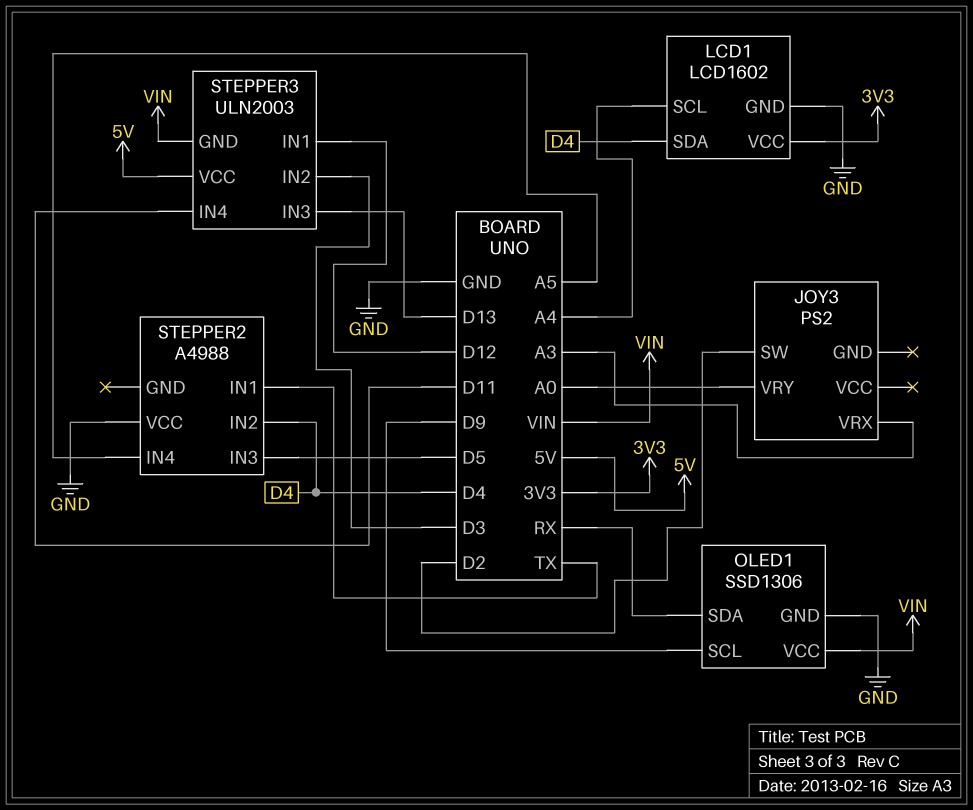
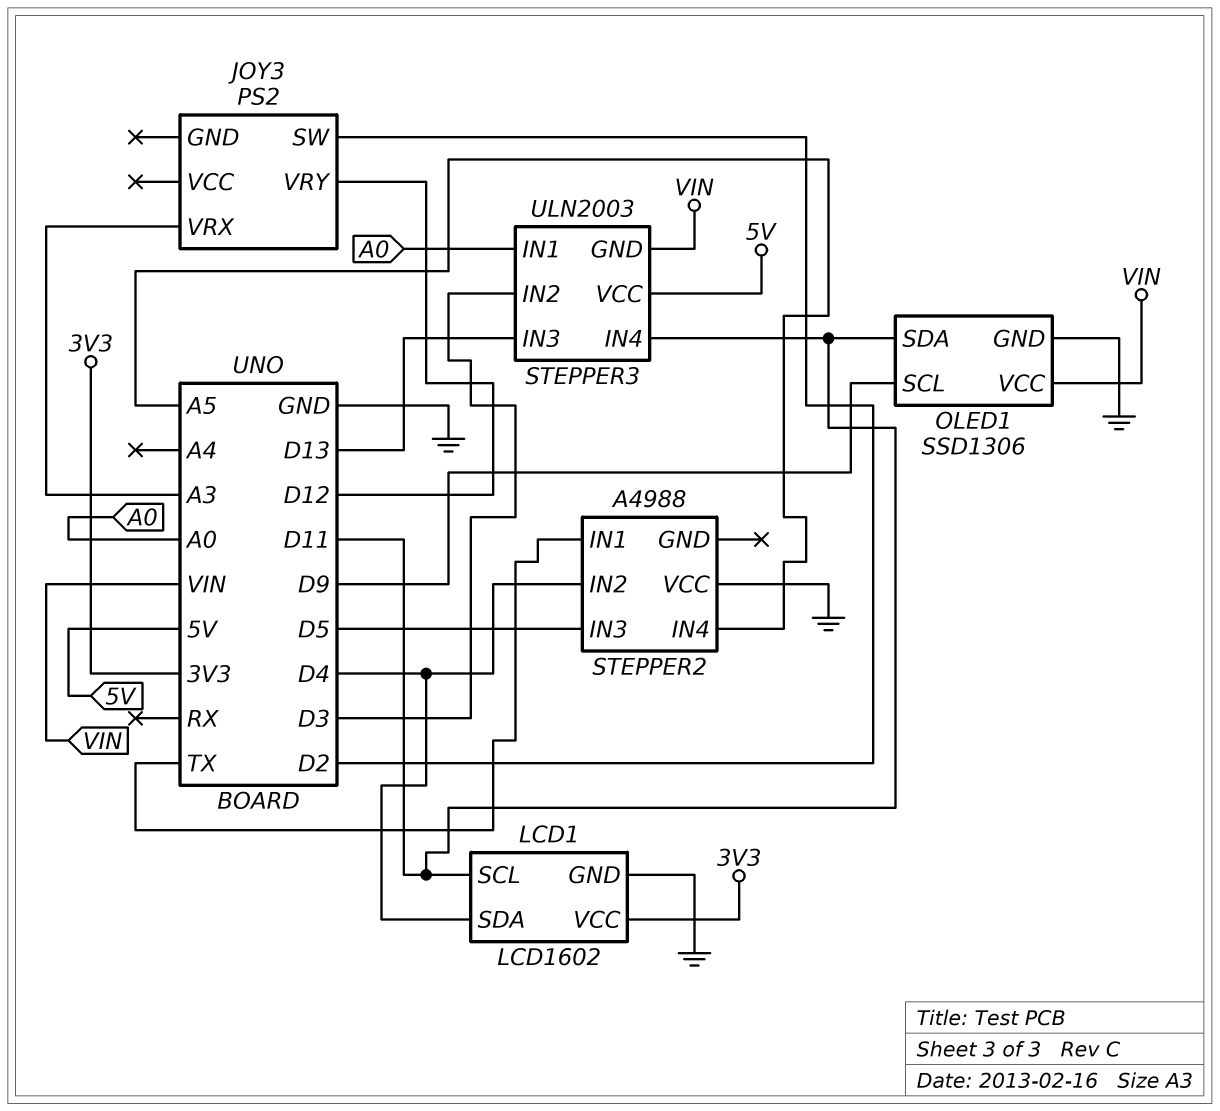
JOY3 pin VRY: A0 -> D12
LCD1 pin SCL: A4 -> D11
OLED1 pin SDA: RX -> D11
STEPPER3 pin IN1: D12 -> A0

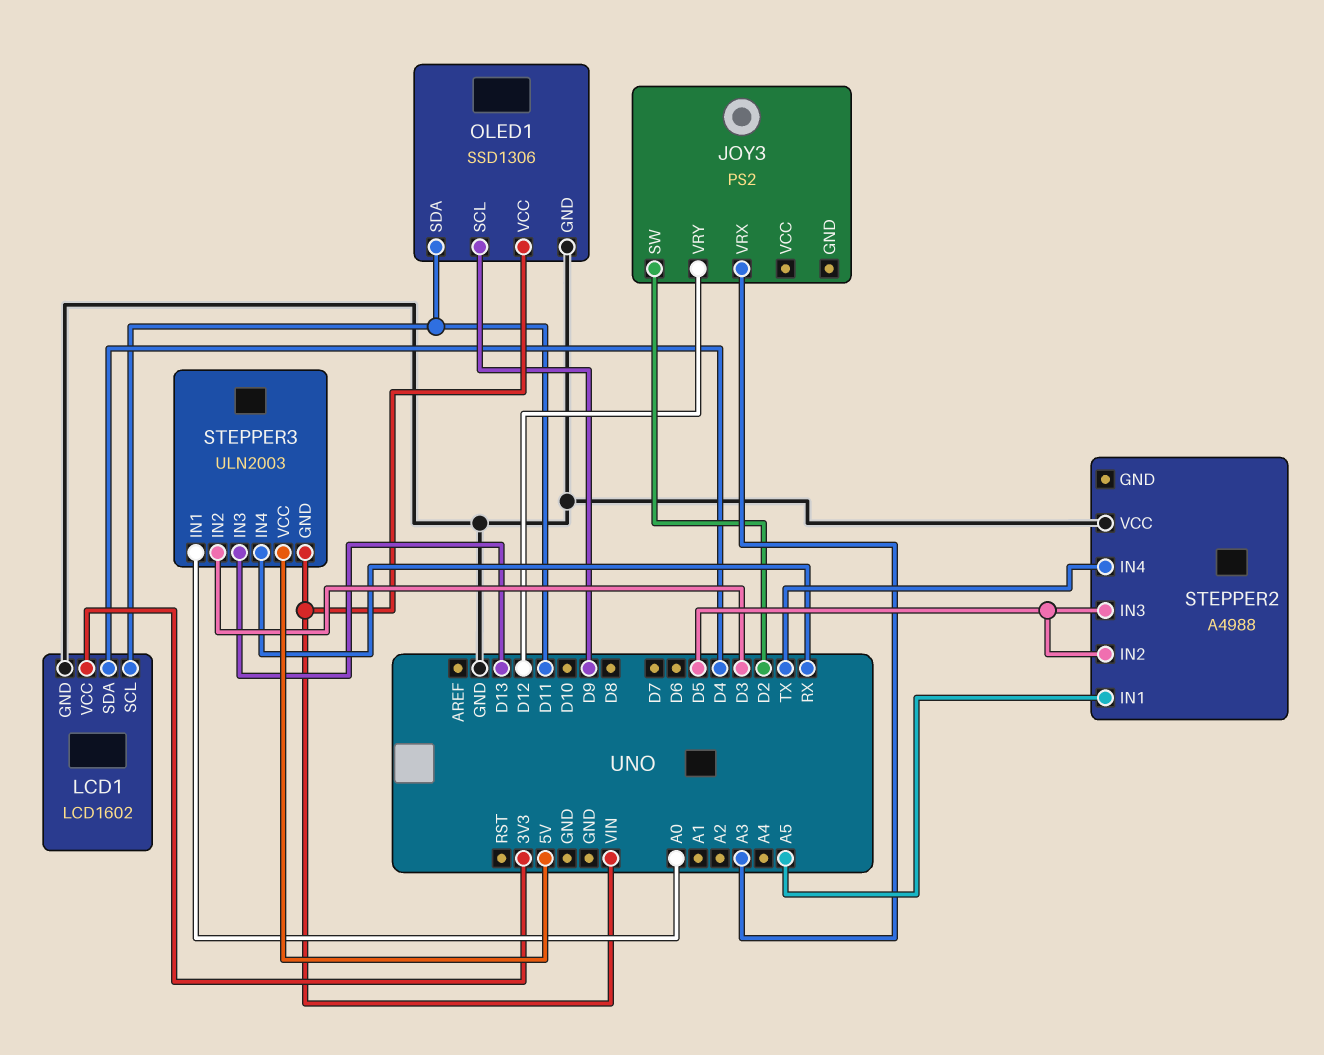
STEPPER2 pin IN1: TX -> A5
STEPPER2 pin IN2: D4 -> D5
STEPPER2 pin IN4: A5 -> TX
STEPPER3 pin IN4: D11 -> RX

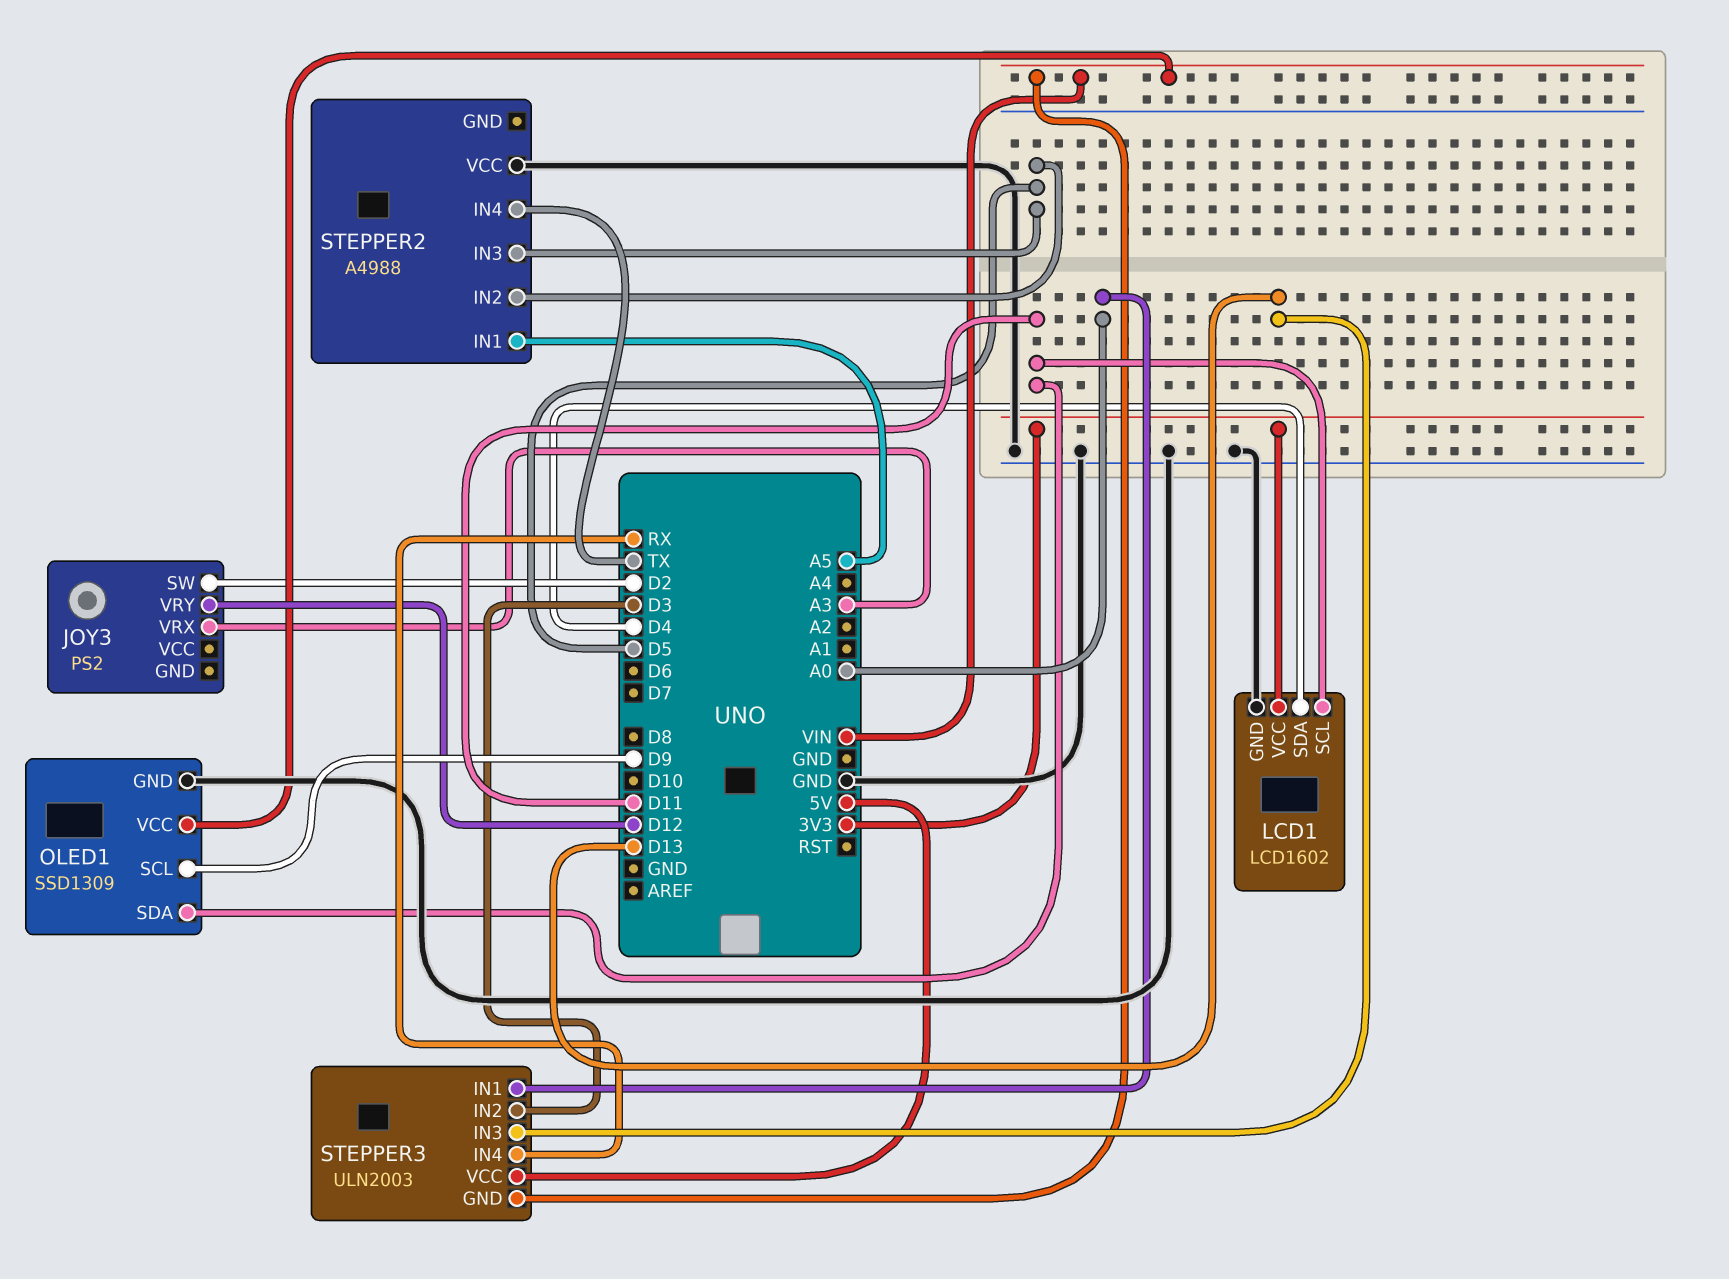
OLED1: SSD1306 -> SSD1309

